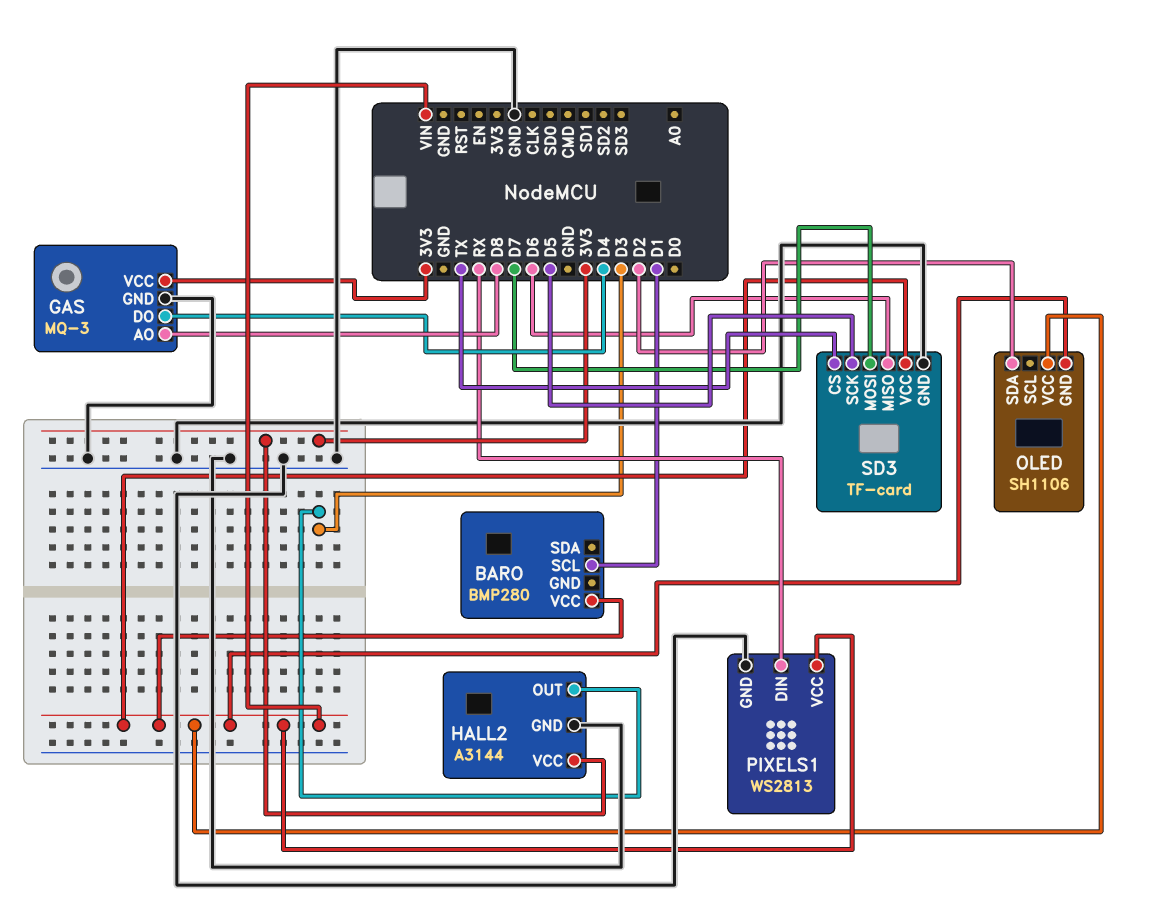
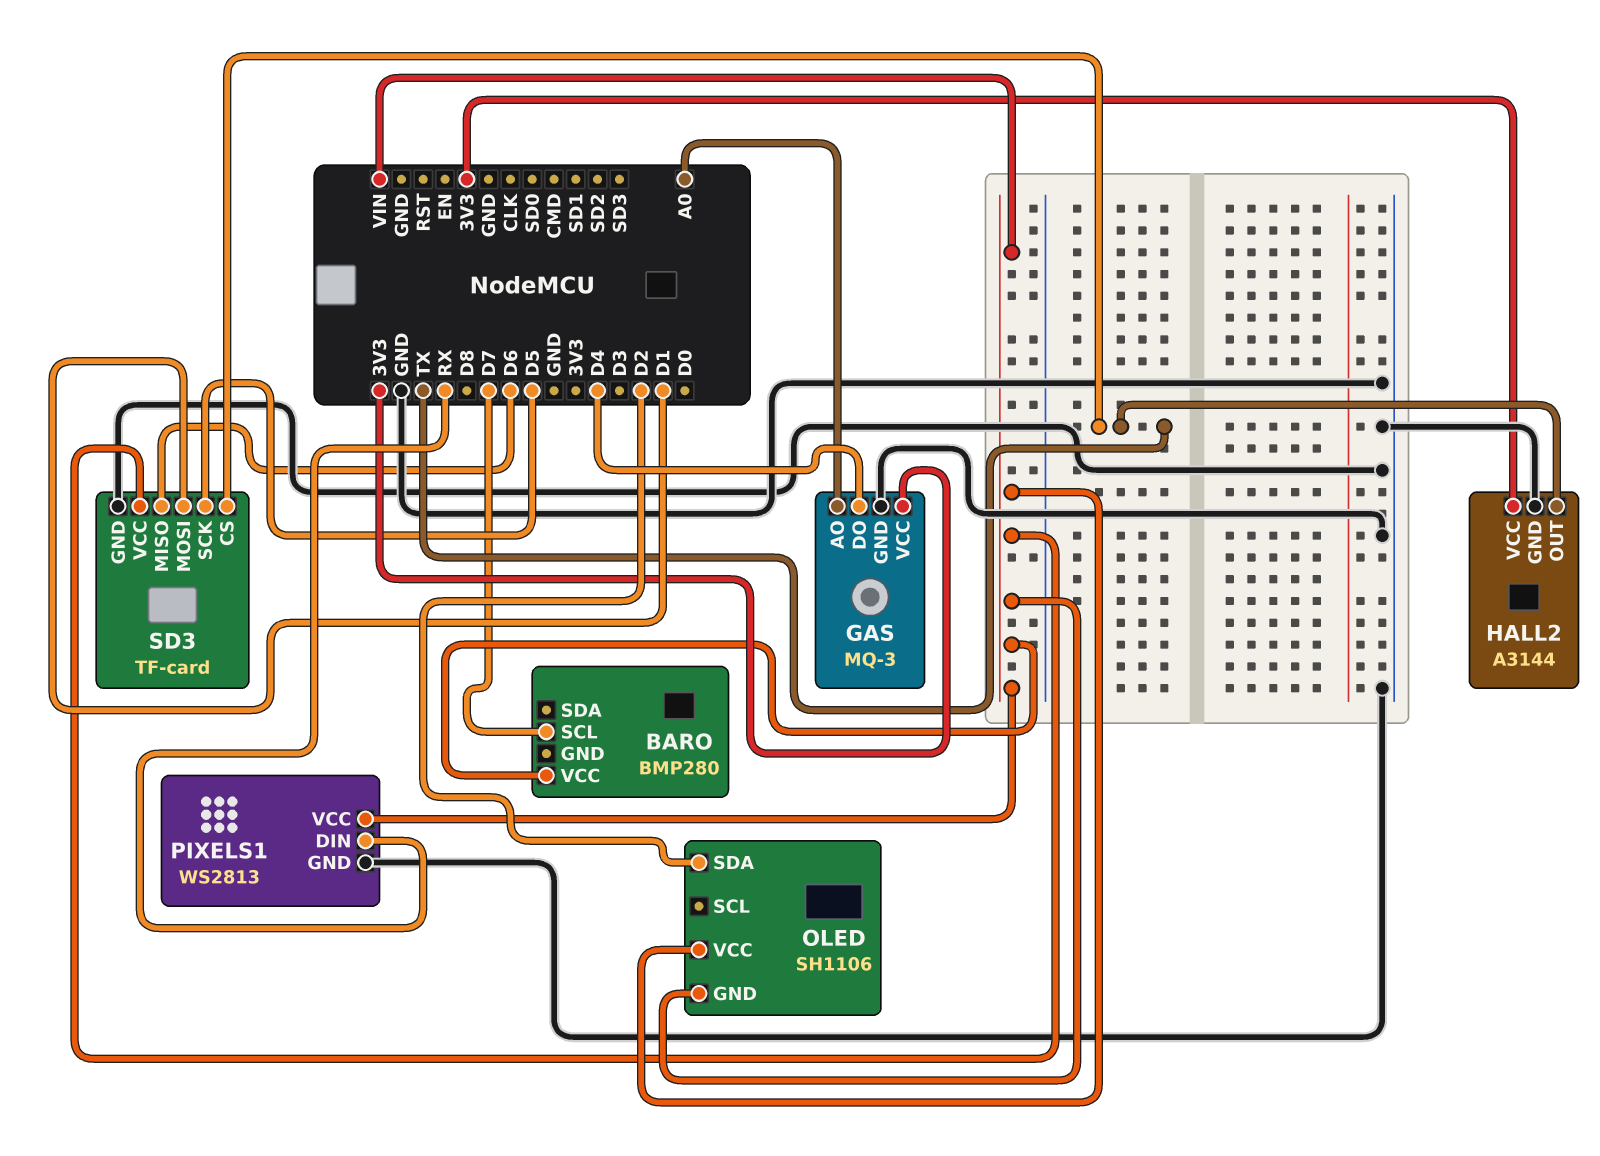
BARO pin SCL: D1 -> D7
GAS pin AO: D8 -> A0
HALL2 pin OUT: D3 -> TX
SD3 pin MOSI: D7 -> D1

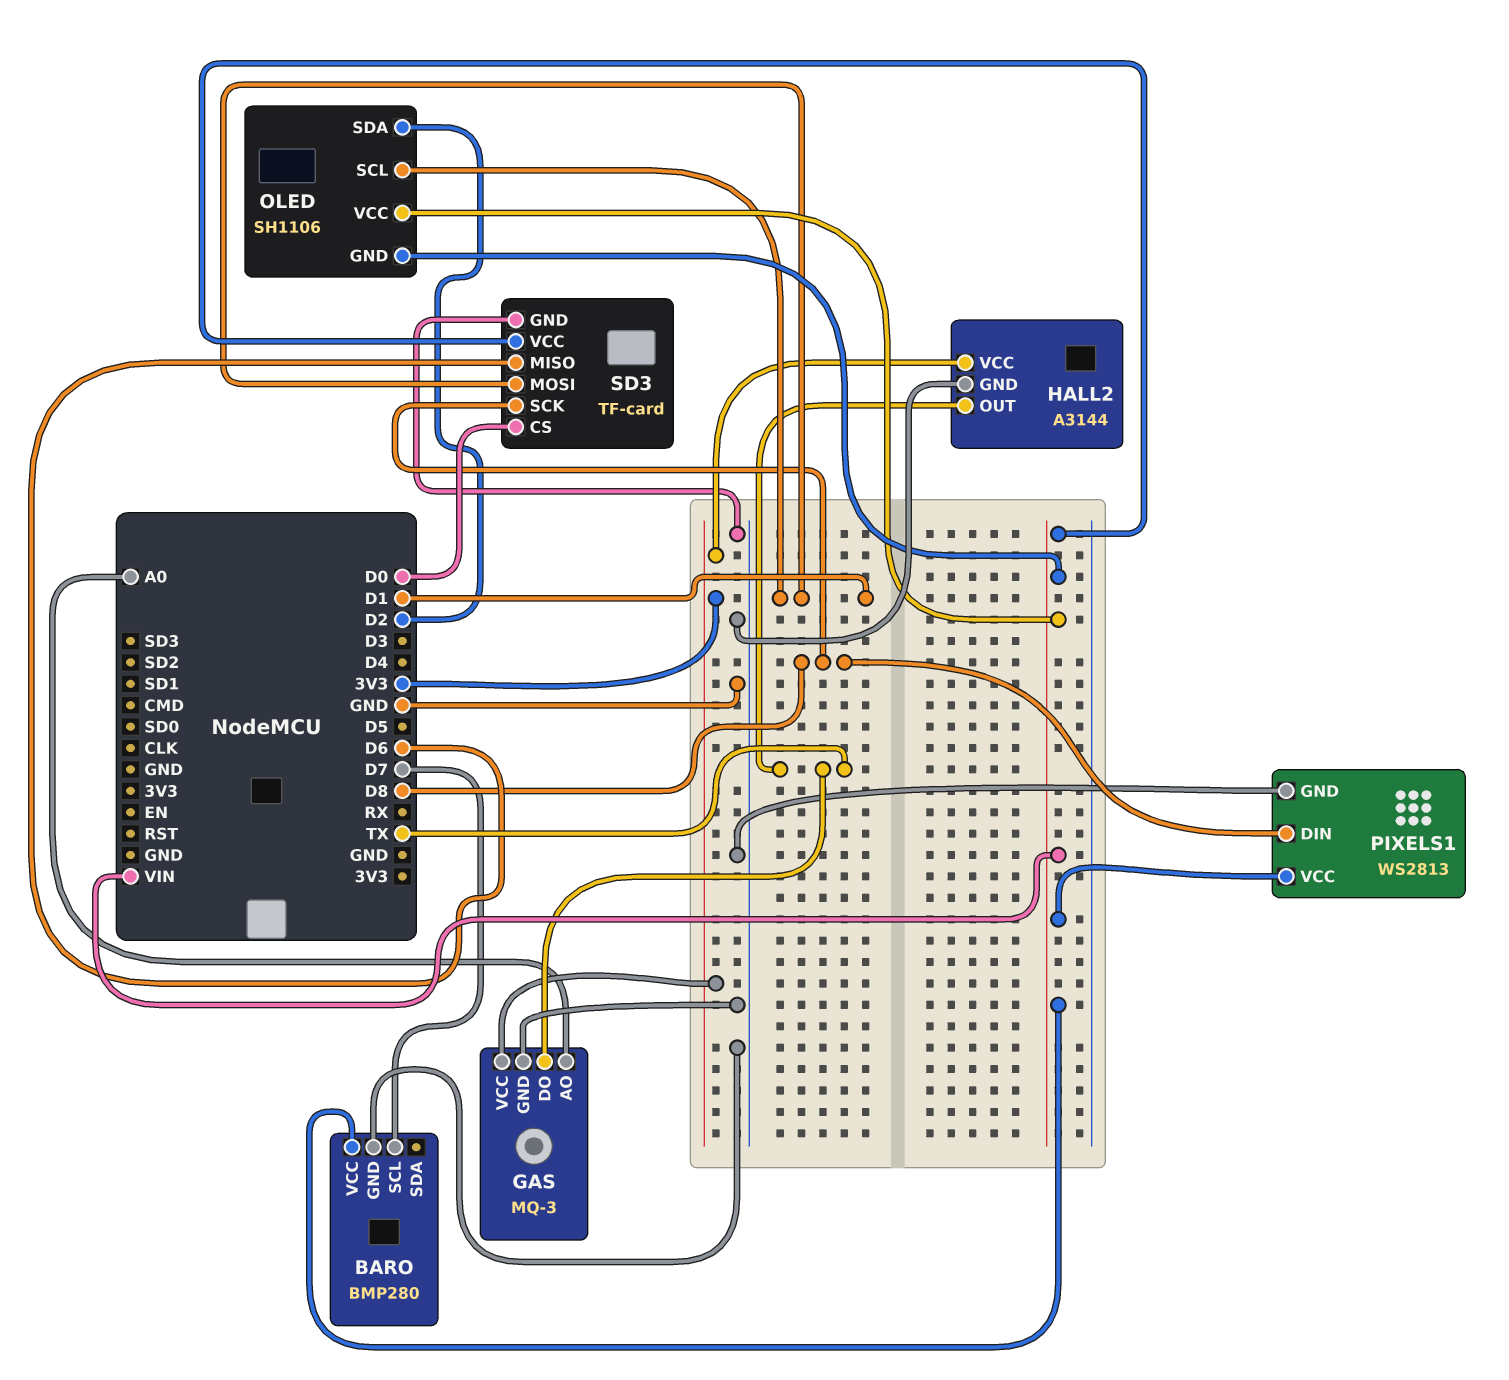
BARO pin GND: none -> GND
GAS pin DO: D4 -> TX
OLED pin SCL: none -> D1
PIXELS1 pin DIN: RX -> D8
SD3 pin CS: TX -> D0
SD3 pin SCK: D5 -> D8

